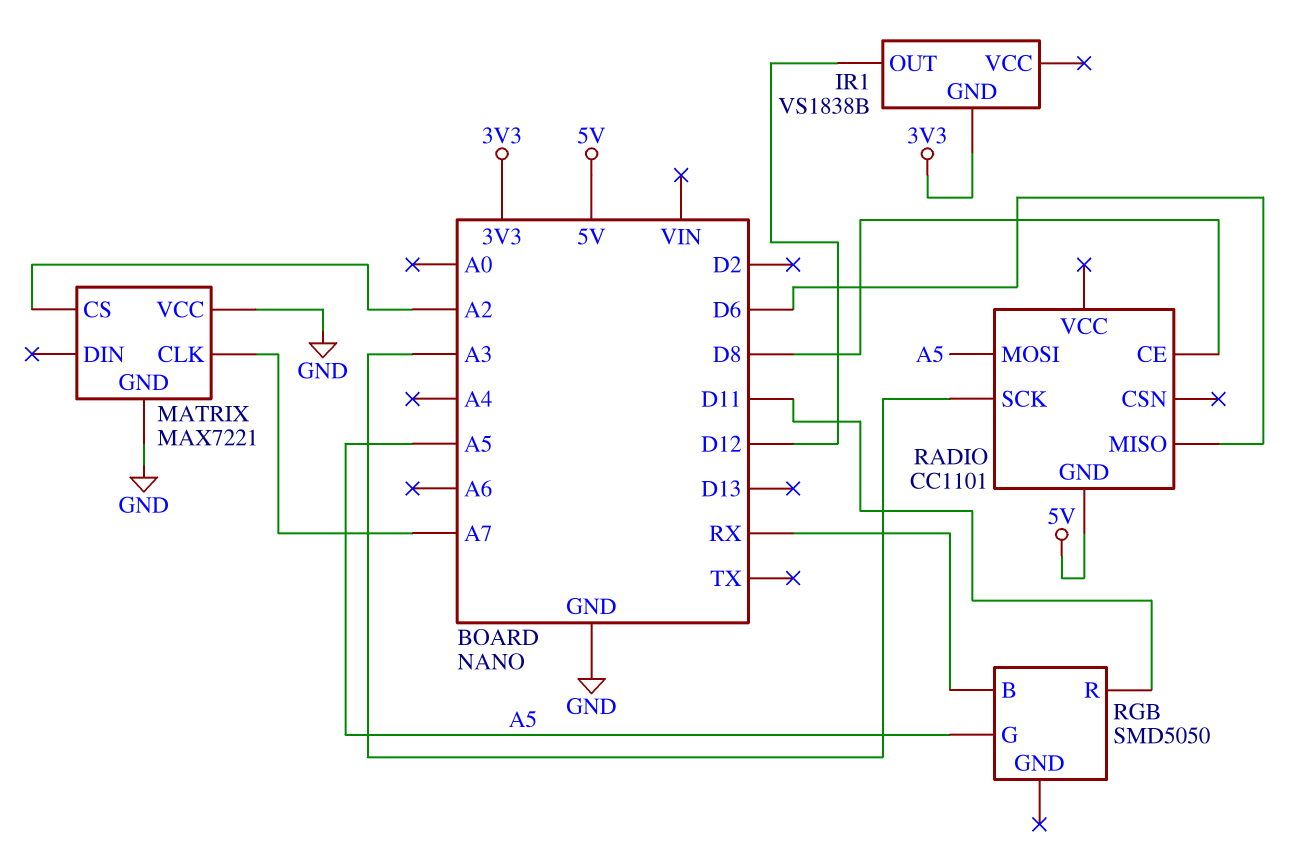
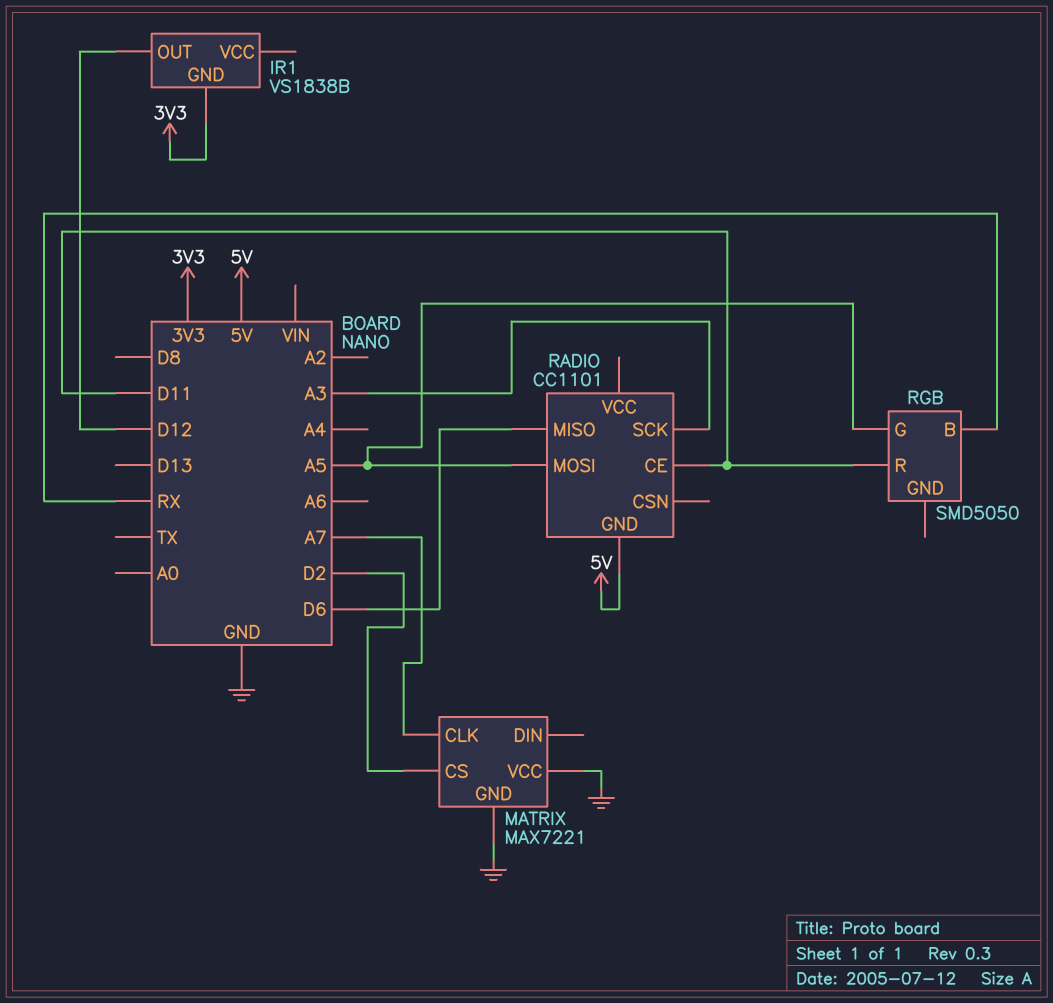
MATRIX pin CS: A2 -> D2
RADIO pin CE: D8 -> D11

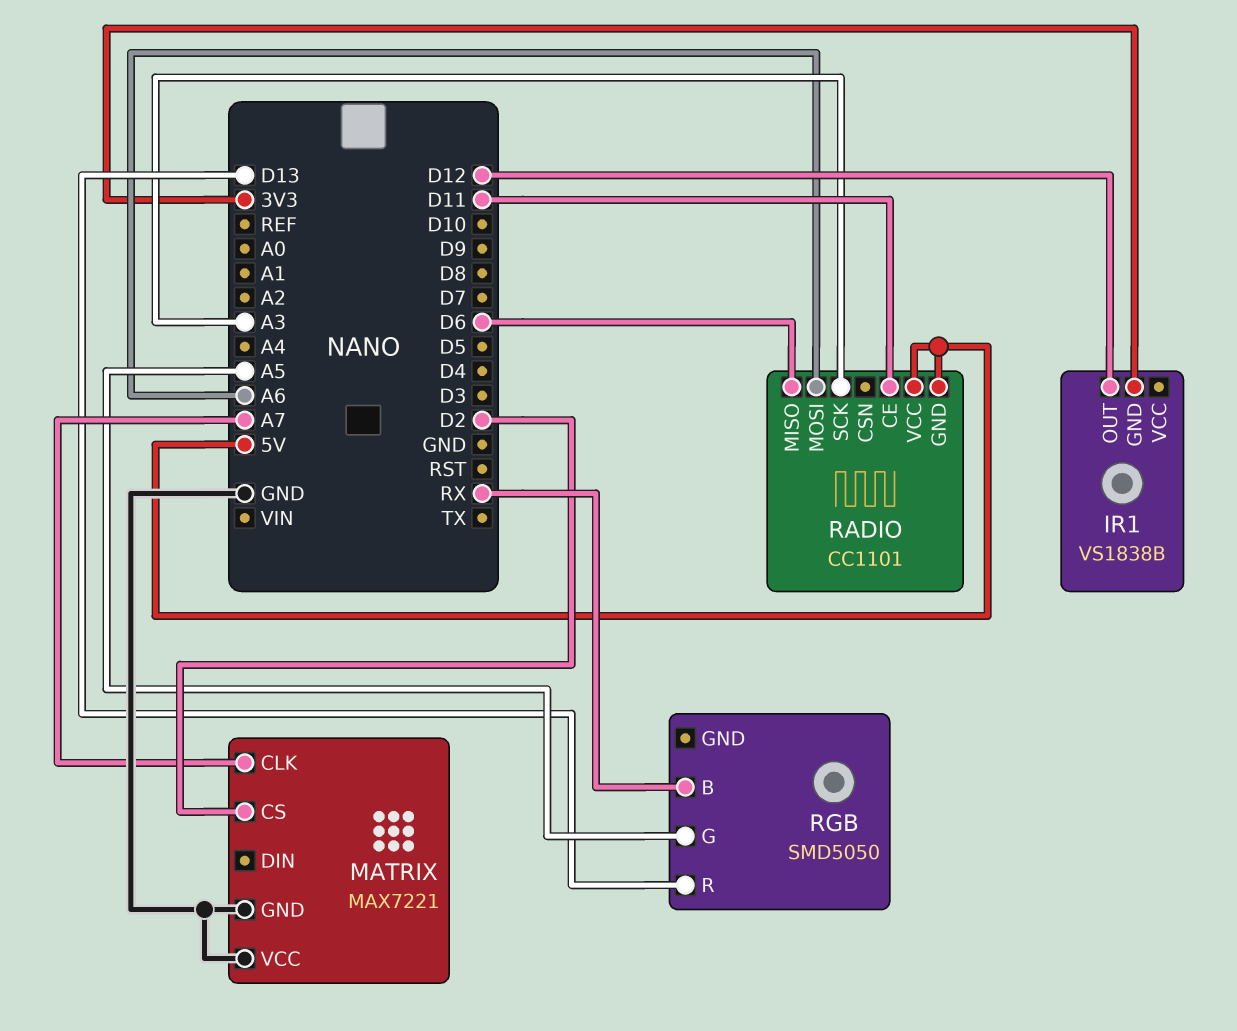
RADIO pin MOSI: A5 -> A6
RADIO pin VCC: none -> 5V
RGB pin R: D11 -> D13

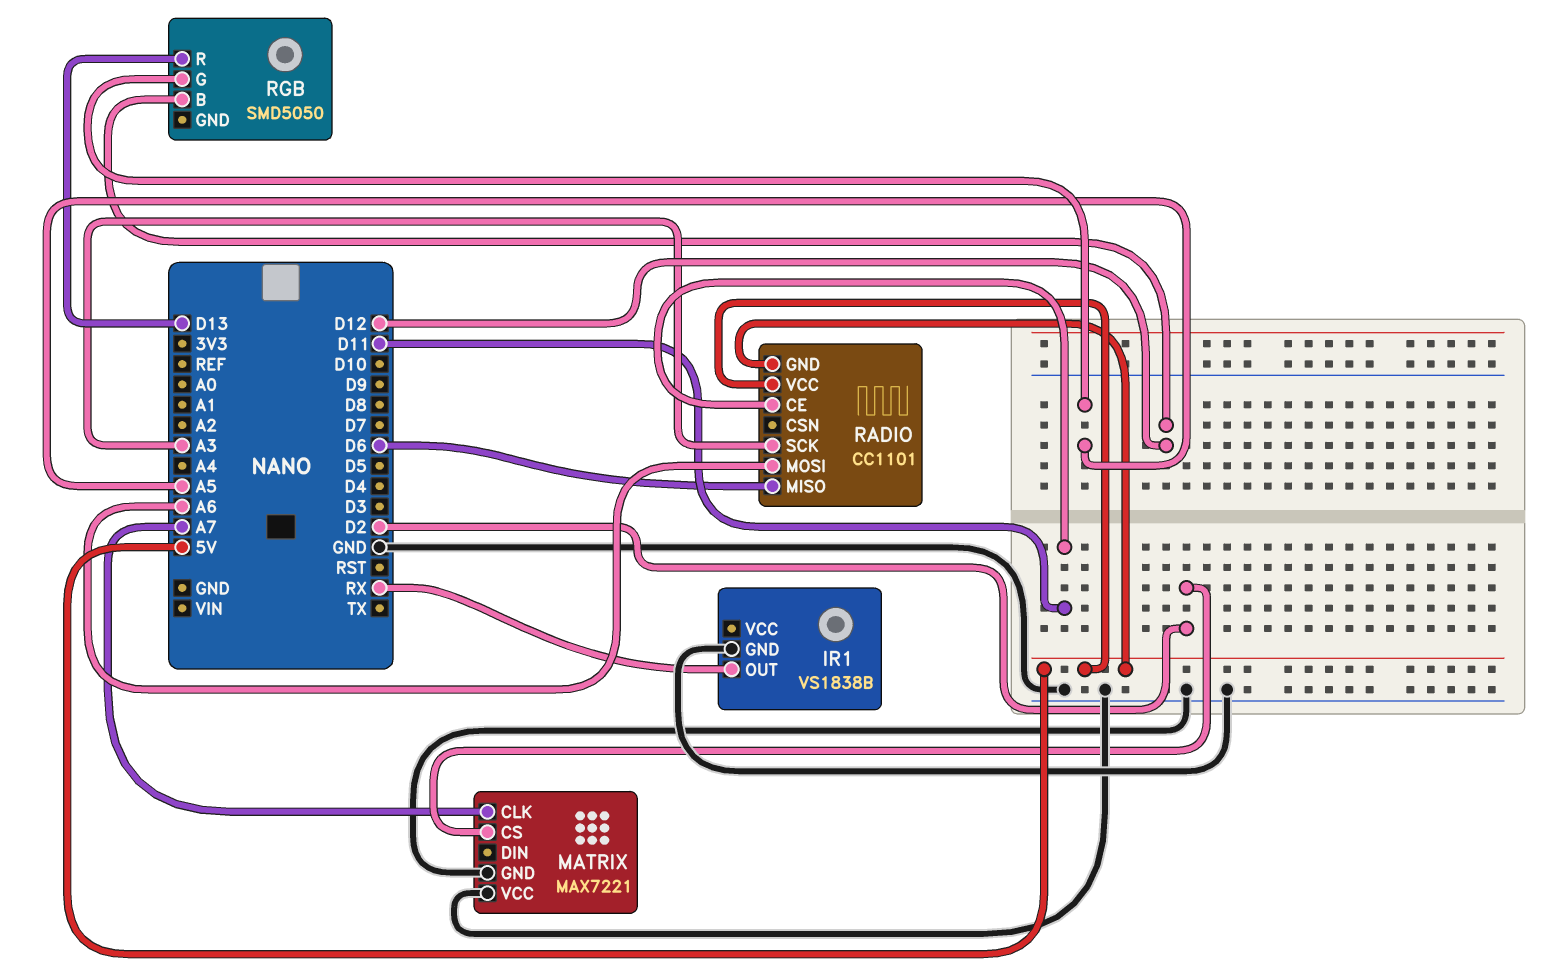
IR1 pin GND: 3V3 -> GND
IR1 pin OUT: D12 -> RX
RGB pin B: RX -> D12

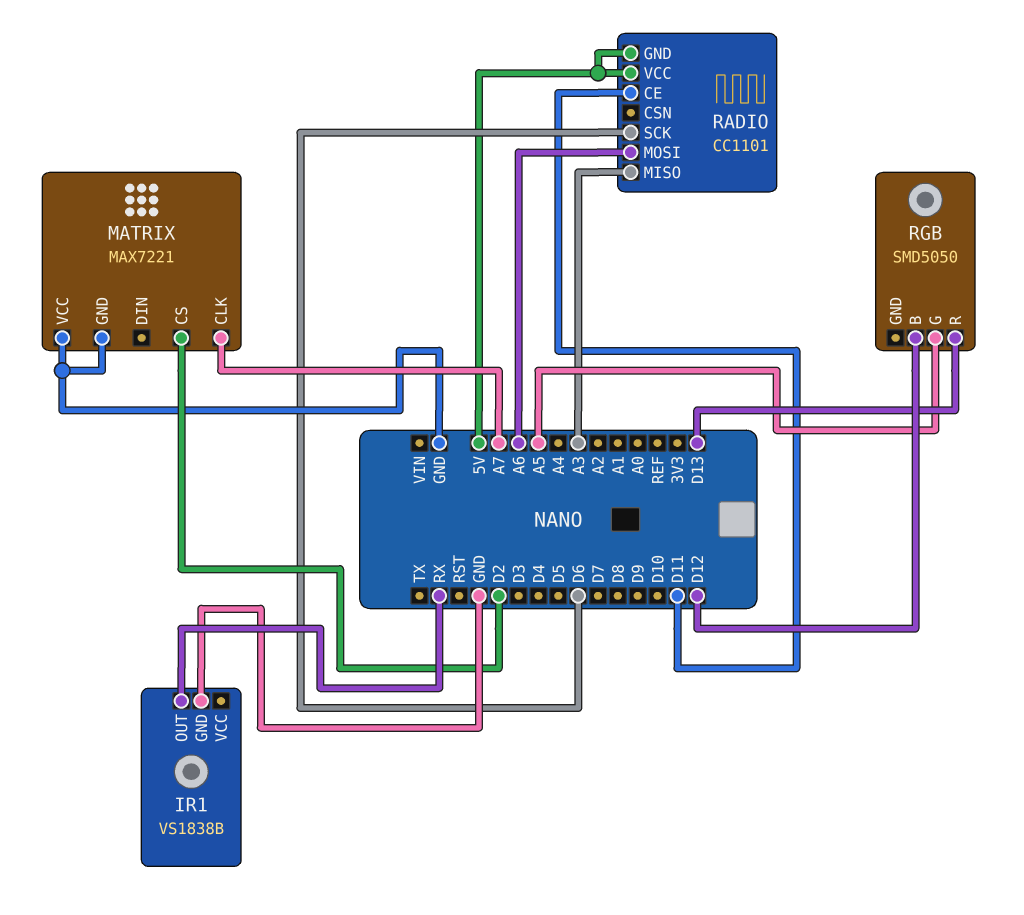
RADIO pin MISO: D6 -> A3
RADIO pin SCK: A3 -> D6

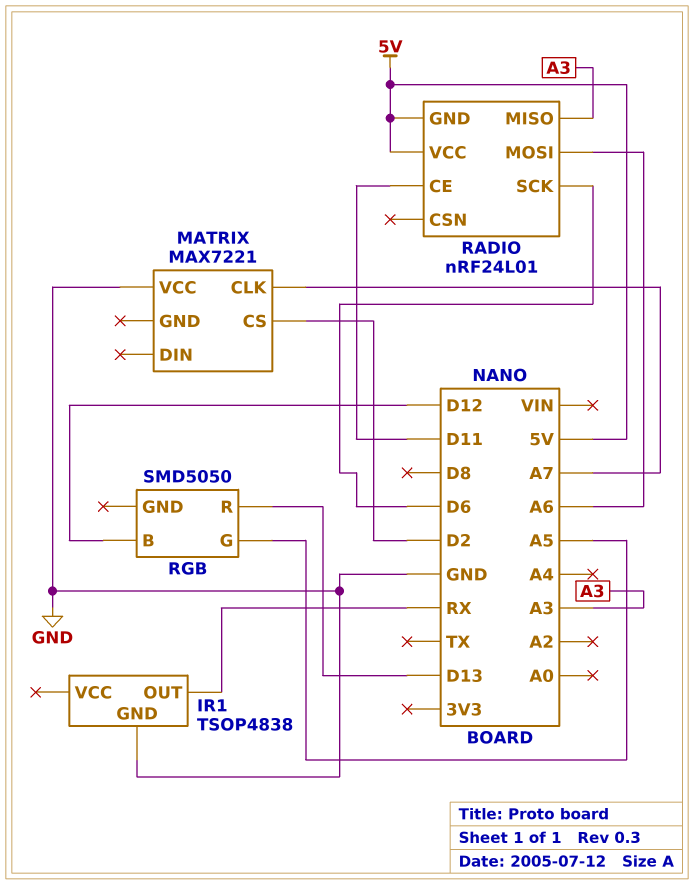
IR1: VS1838B -> TSOP4838
MATRIX pin GND: GND -> none
RADIO: CC1101 -> nRF24L01

